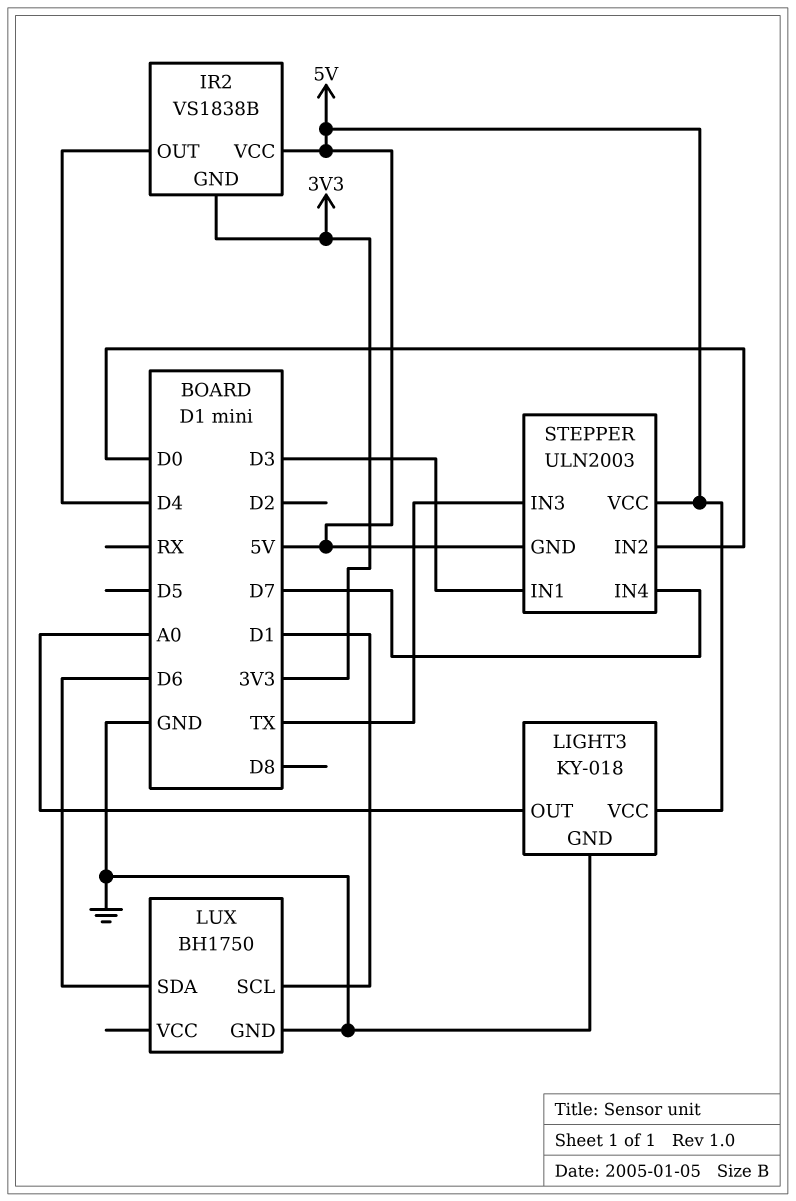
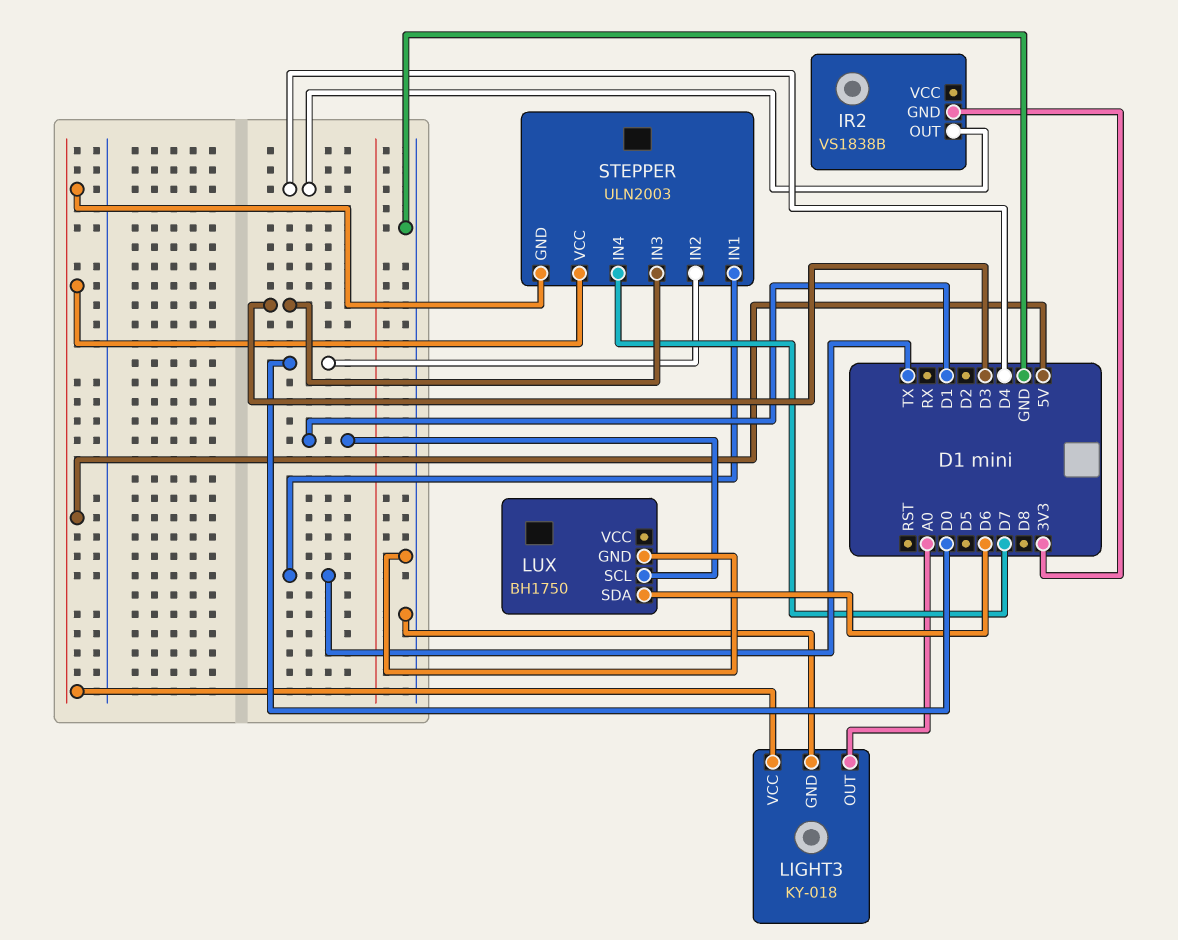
IR2 pin VCC: 5V -> none
STEPPER pin IN1: D3 -> TX
STEPPER pin IN3: TX -> D3

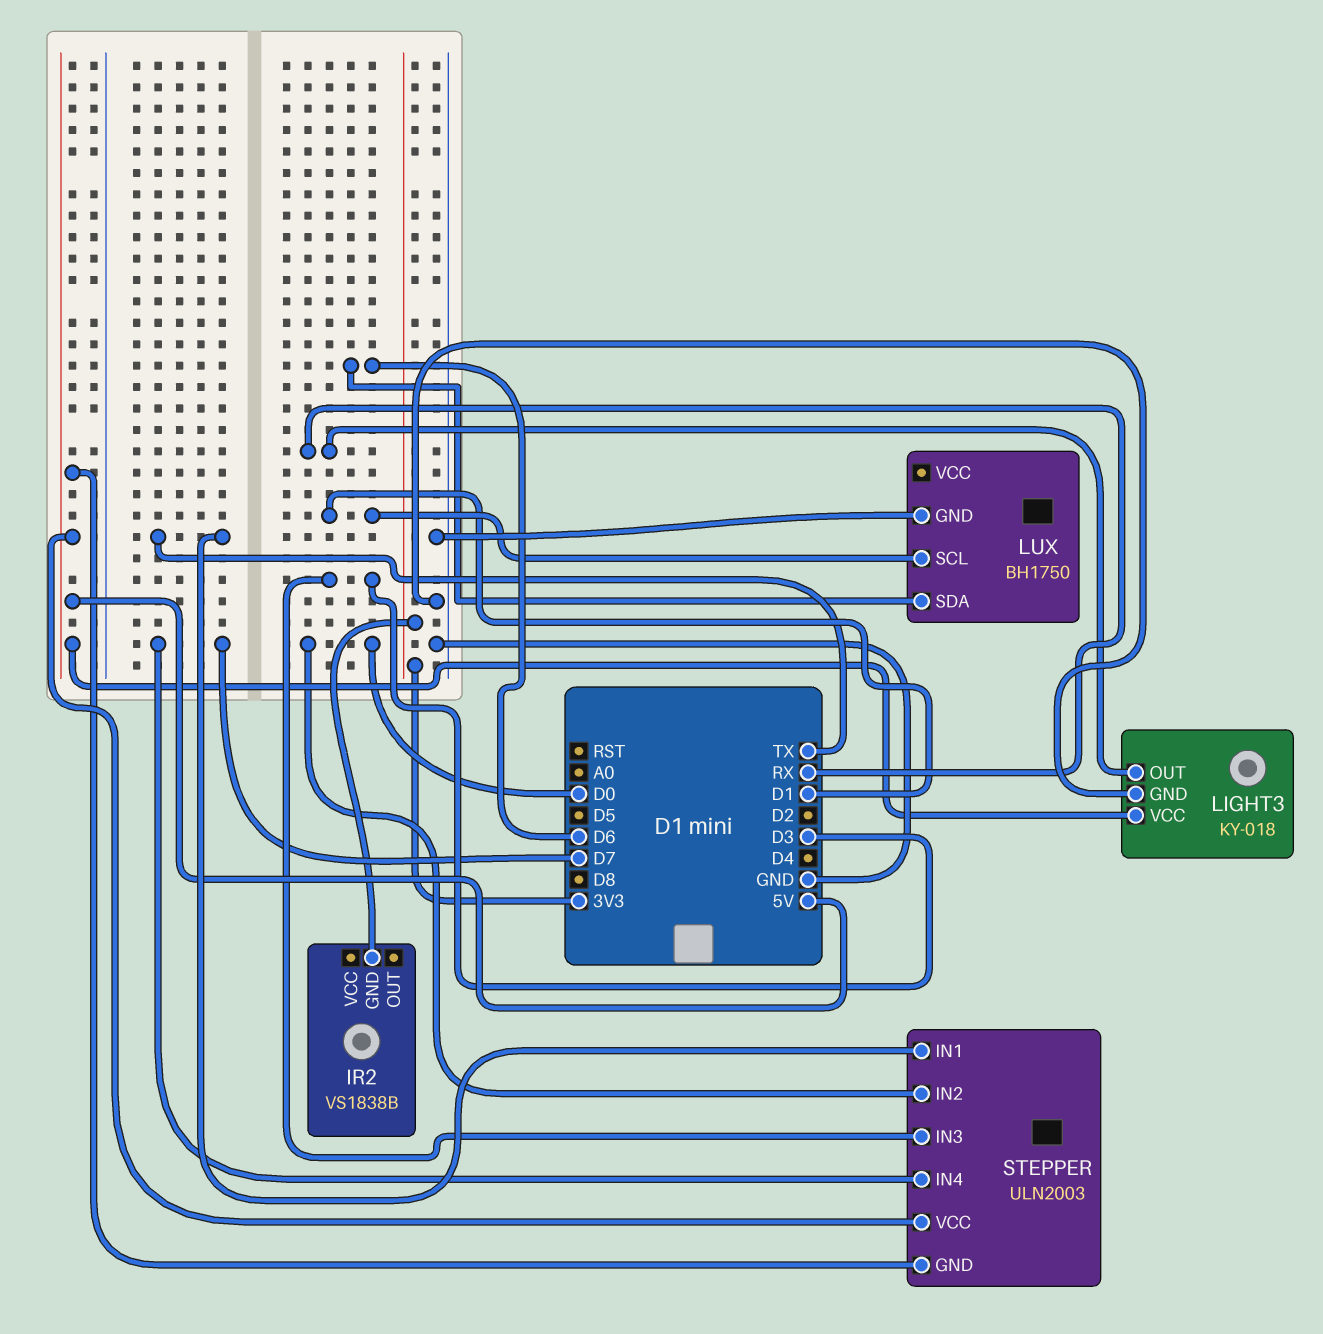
IR2 pin OUT: D4 -> none
LIGHT3 pin OUT: A0 -> RX

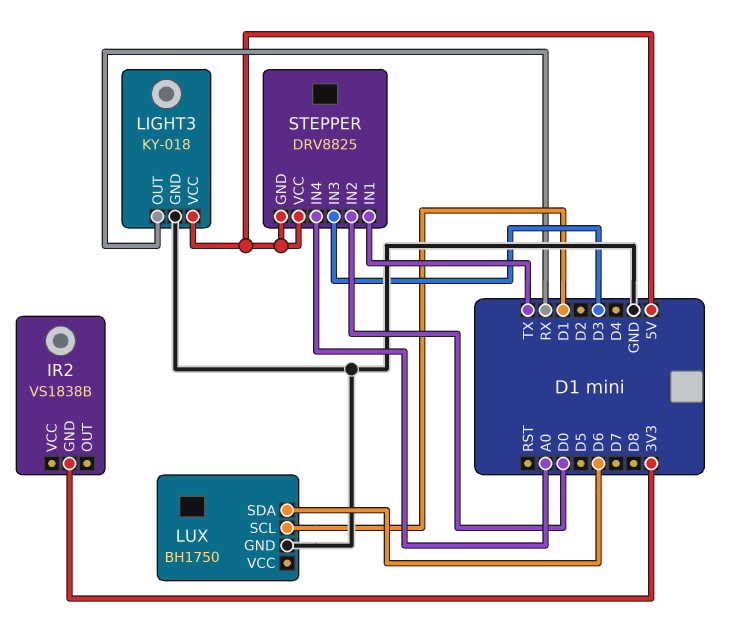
STEPPER: ULN2003 -> DRV8825
STEPPER pin IN4: D7 -> A0

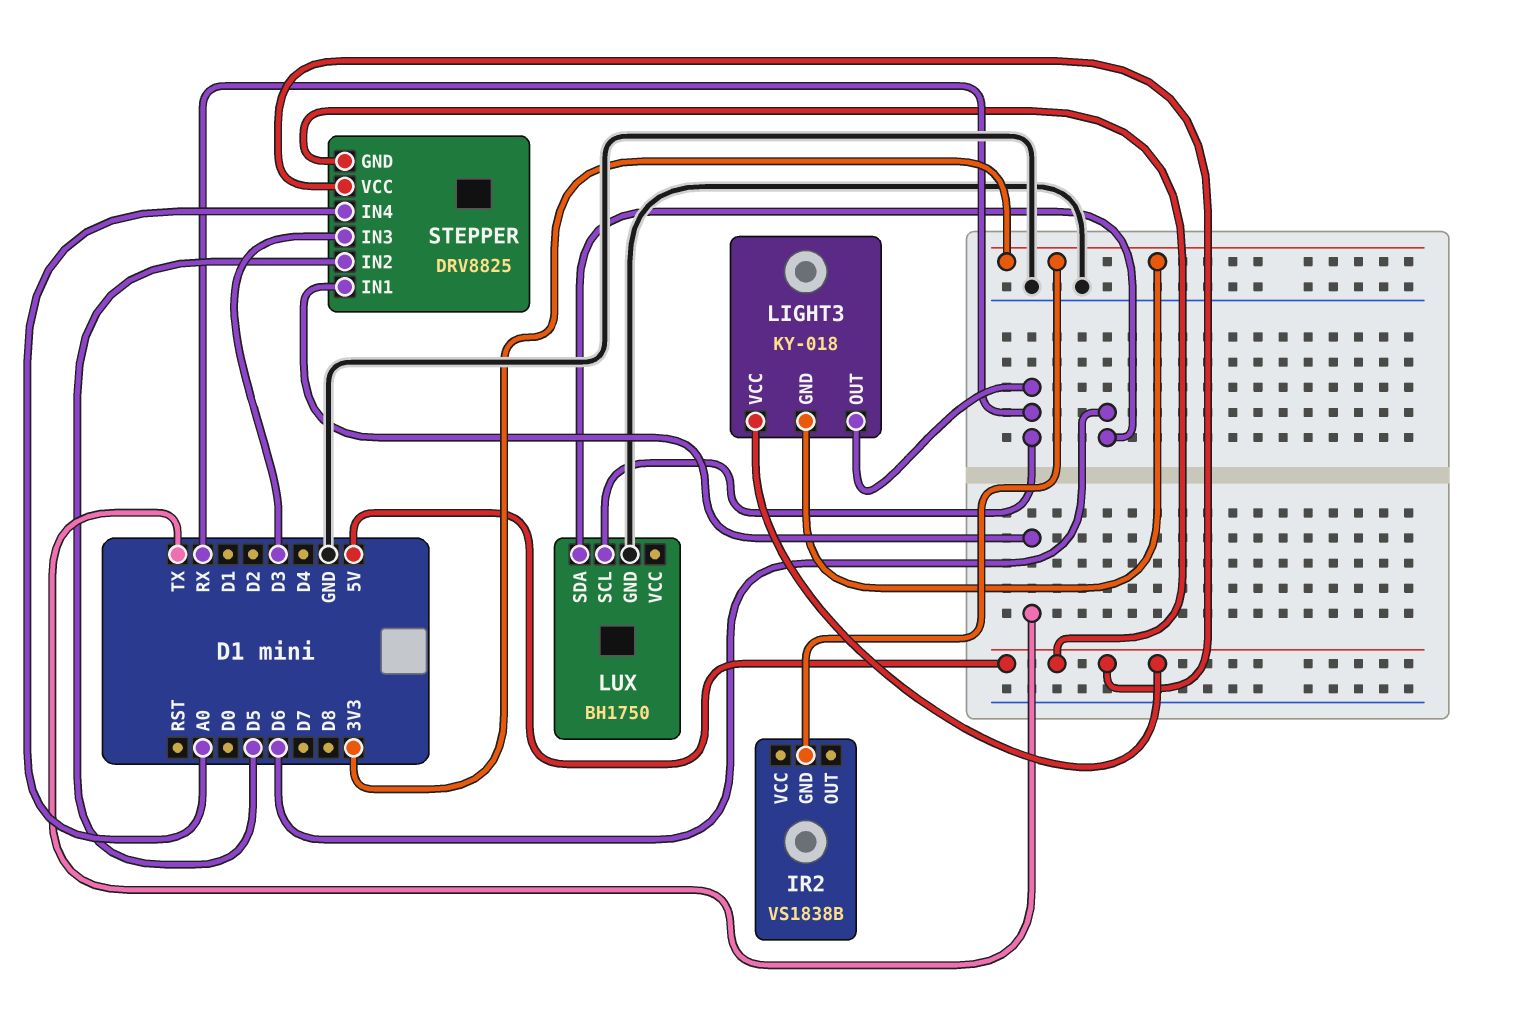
LIGHT3 pin GND: GND -> 3V3
LUX pin SCL: D1 -> RX
STEPPER pin IN2: D0 -> D5

